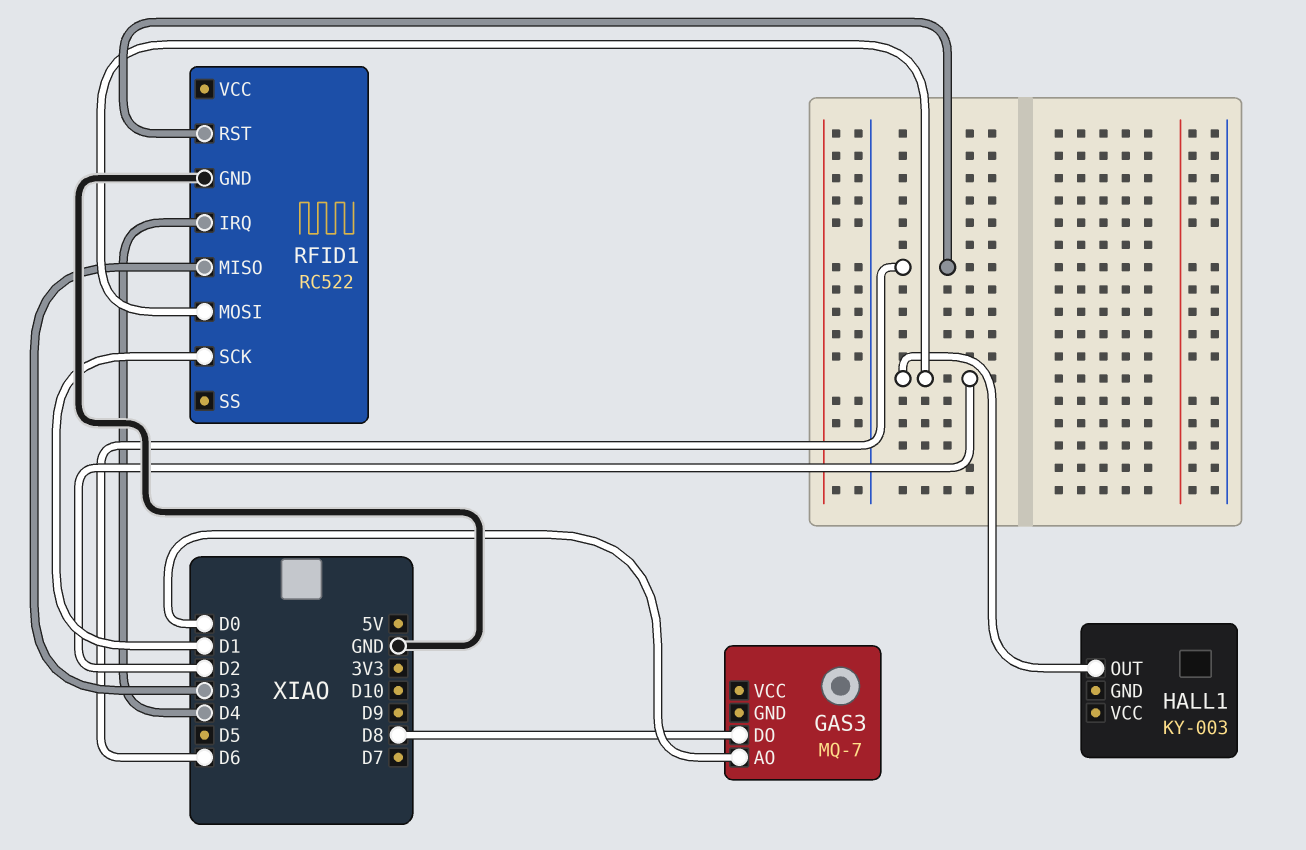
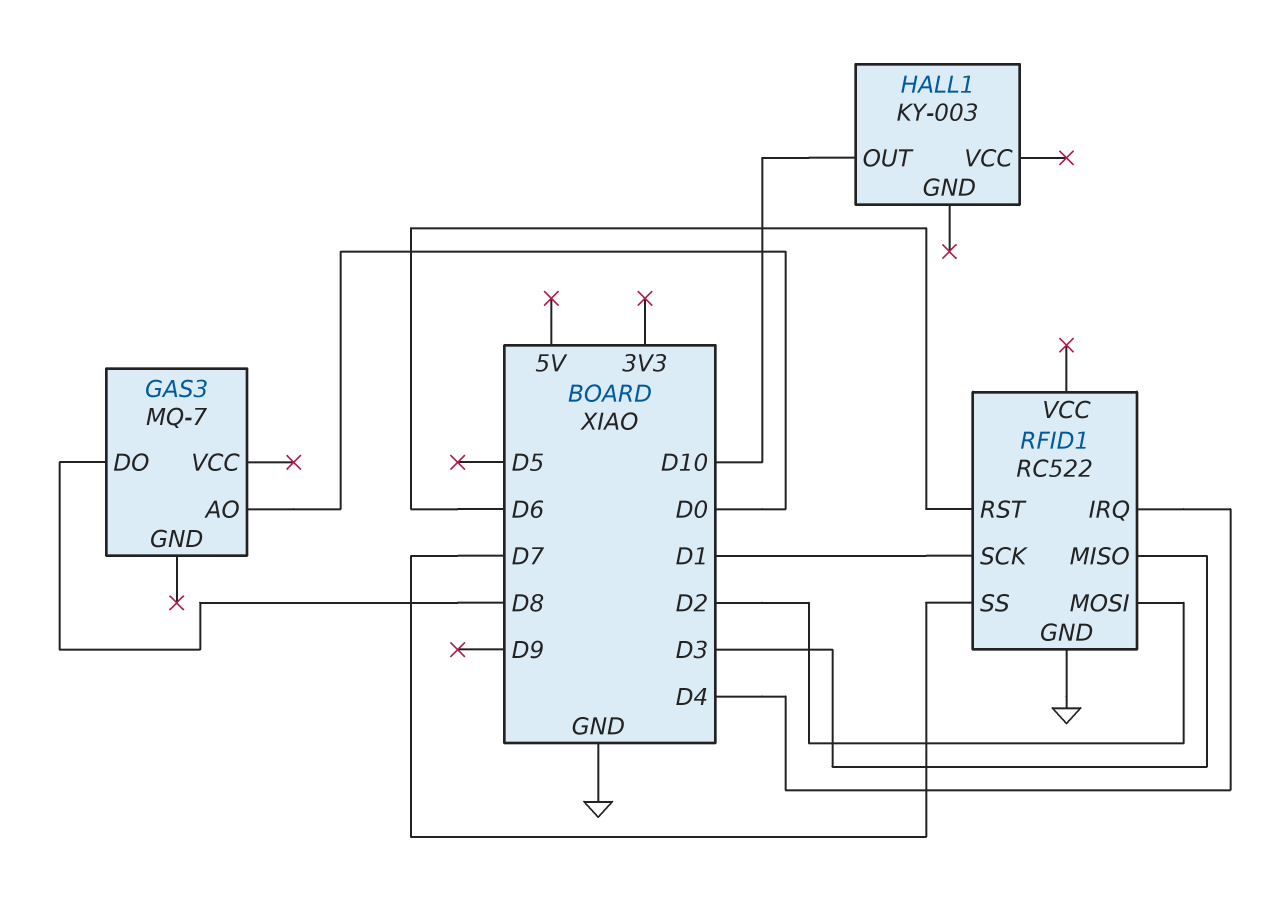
HALL1 pin OUT: D2 -> D10
RFID1 pin SS: none -> D7

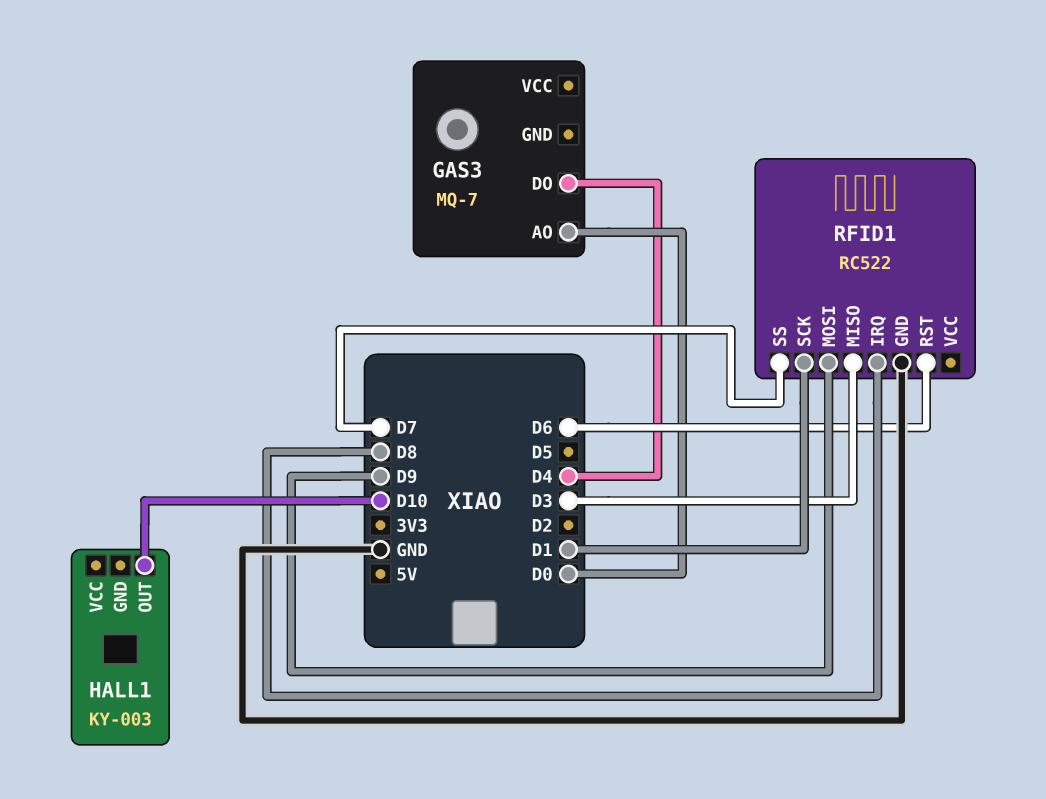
GAS3 pin DO: D8 -> D4
RFID1 pin IRQ: D4 -> D8
RFID1 pin MOSI: D2 -> D9

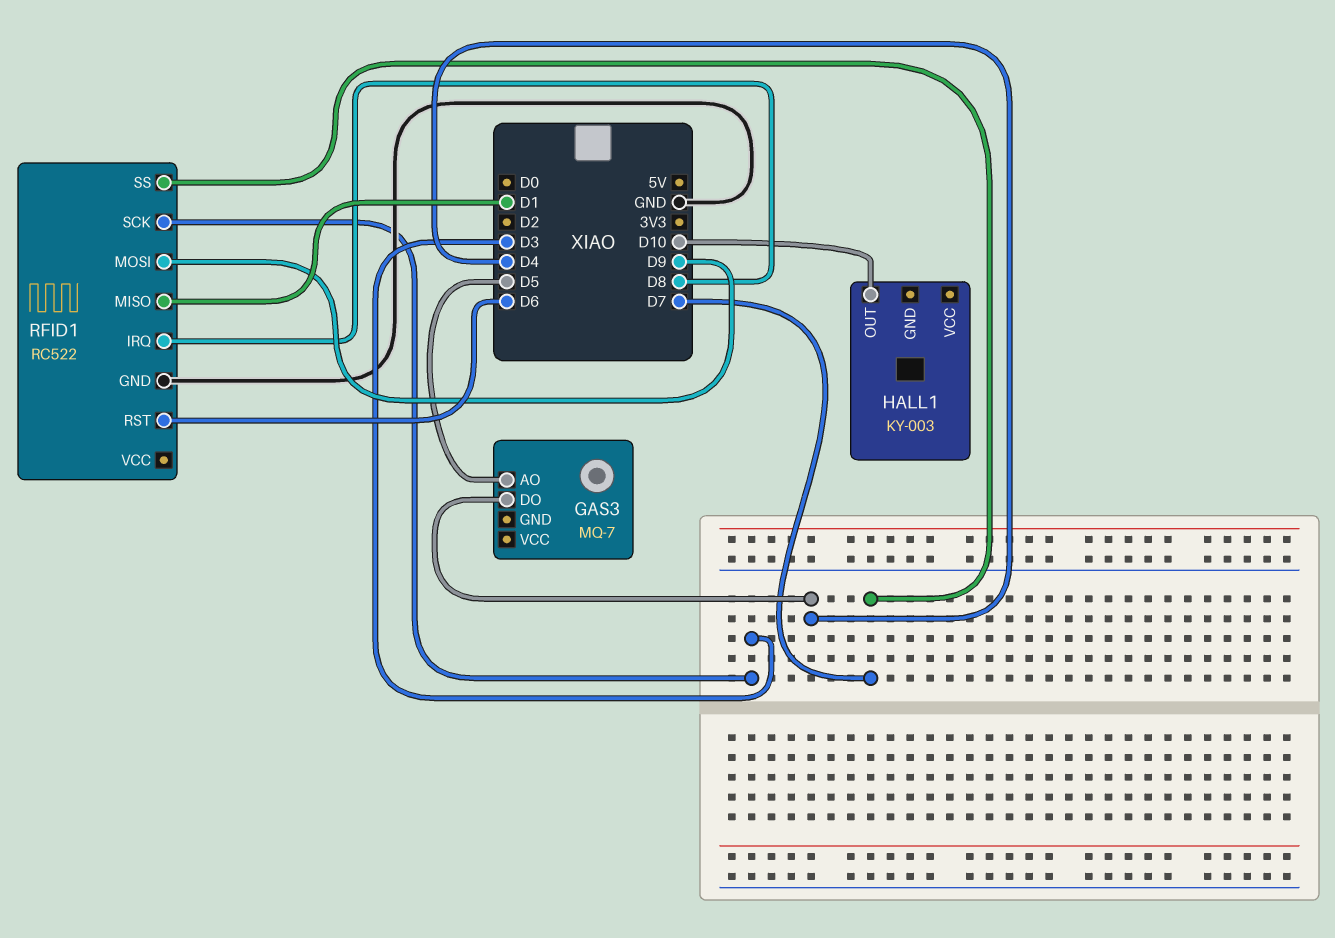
GAS3 pin AO: D0 -> D5
RFID1 pin MISO: D3 -> D1
RFID1 pin SCK: D1 -> D3

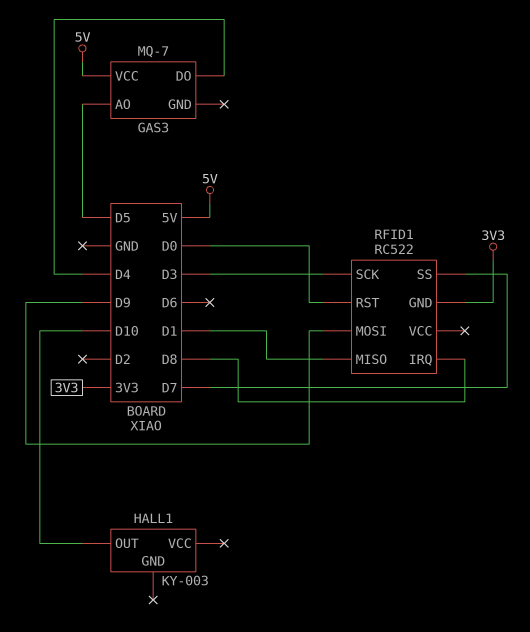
GAS3 pin VCC: none -> 5V
RFID1 pin GND: GND -> 3V3
RFID1 pin RST: D6 -> D0

